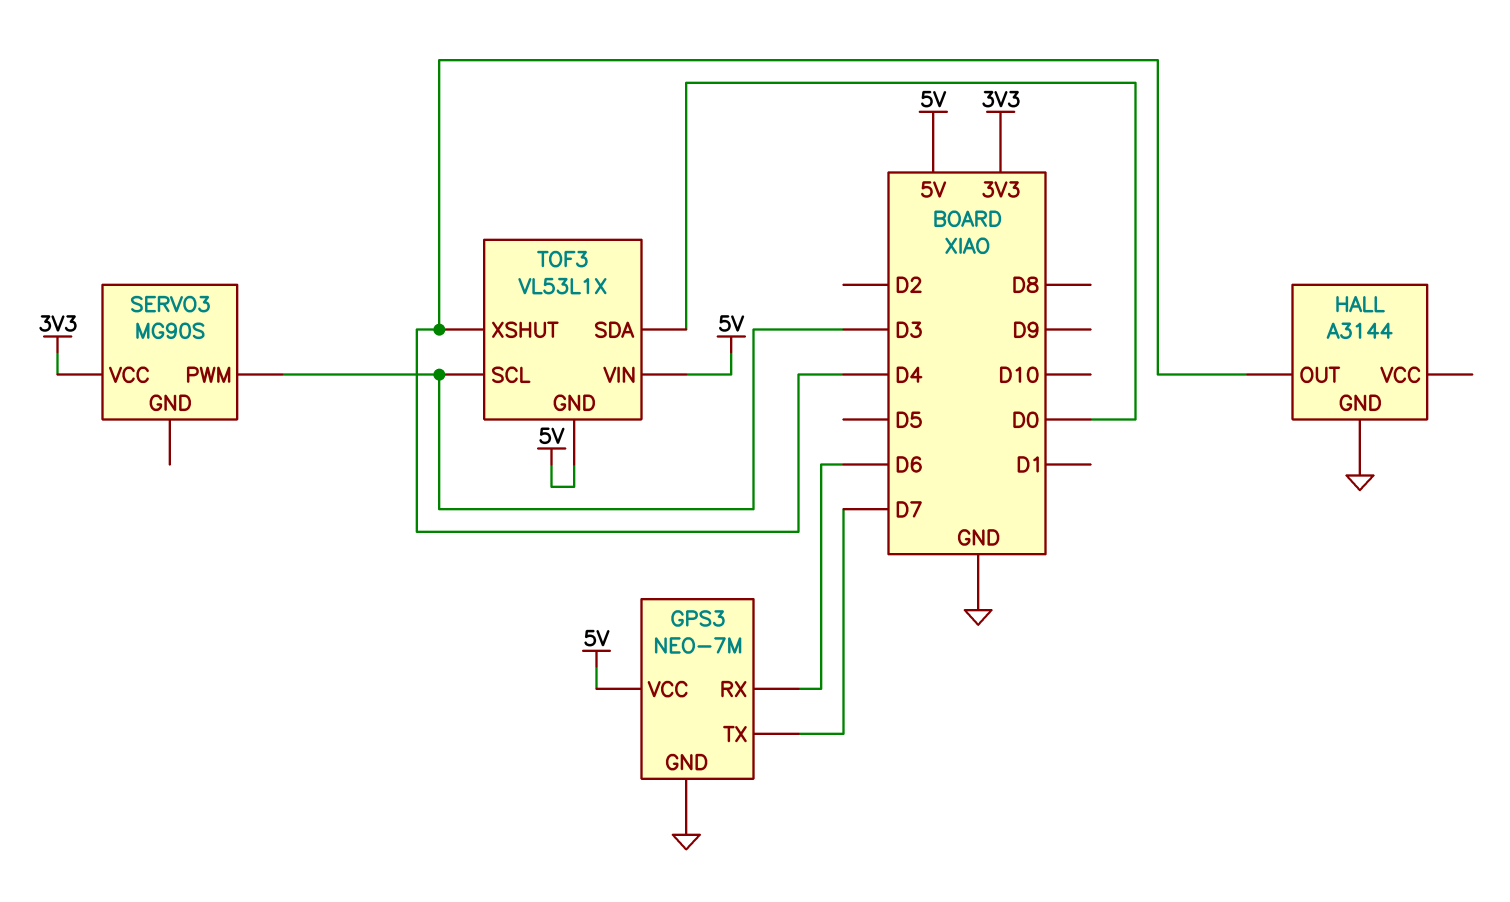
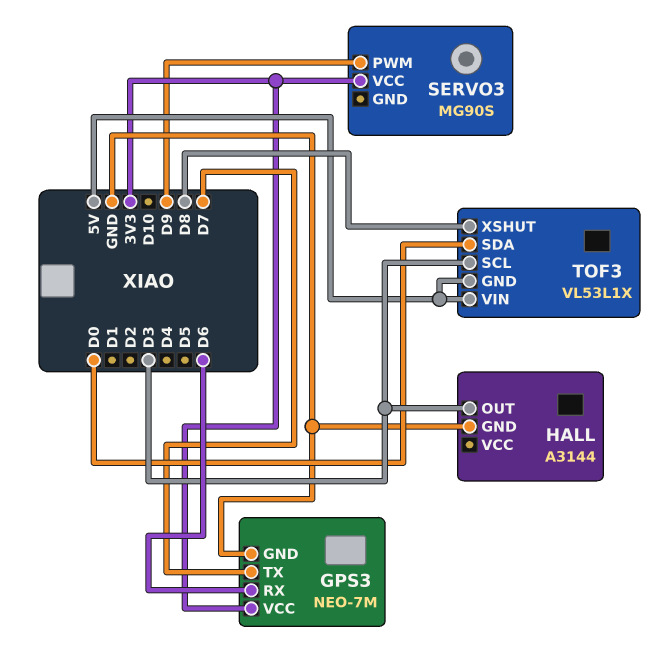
GPS3 pin VCC: 5V -> 3V3
HALL pin OUT: D4 -> D3
SERVO3 pin PWM: D3 -> D9
TOF3 pin XSHUT: D4 -> D8

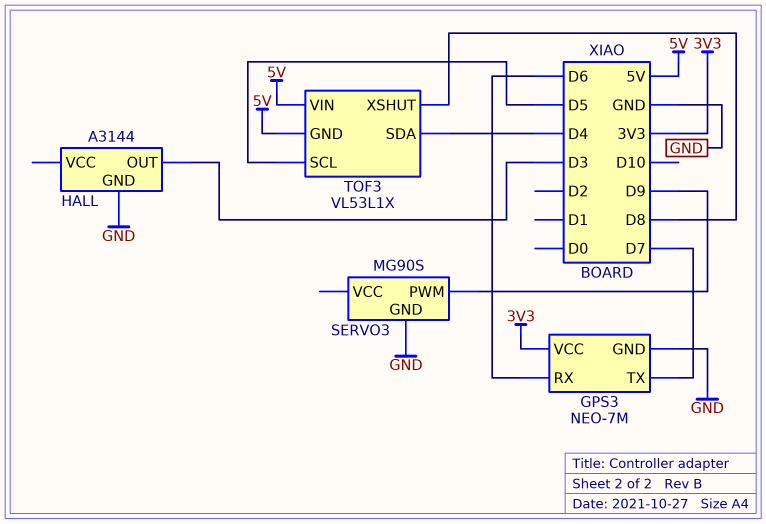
SERVO3 pin GND: none -> GND
SERVO3 pin VCC: 3V3 -> none
TOF3 pin SCL: D3 -> D5
TOF3 pin SDA: D0 -> D4

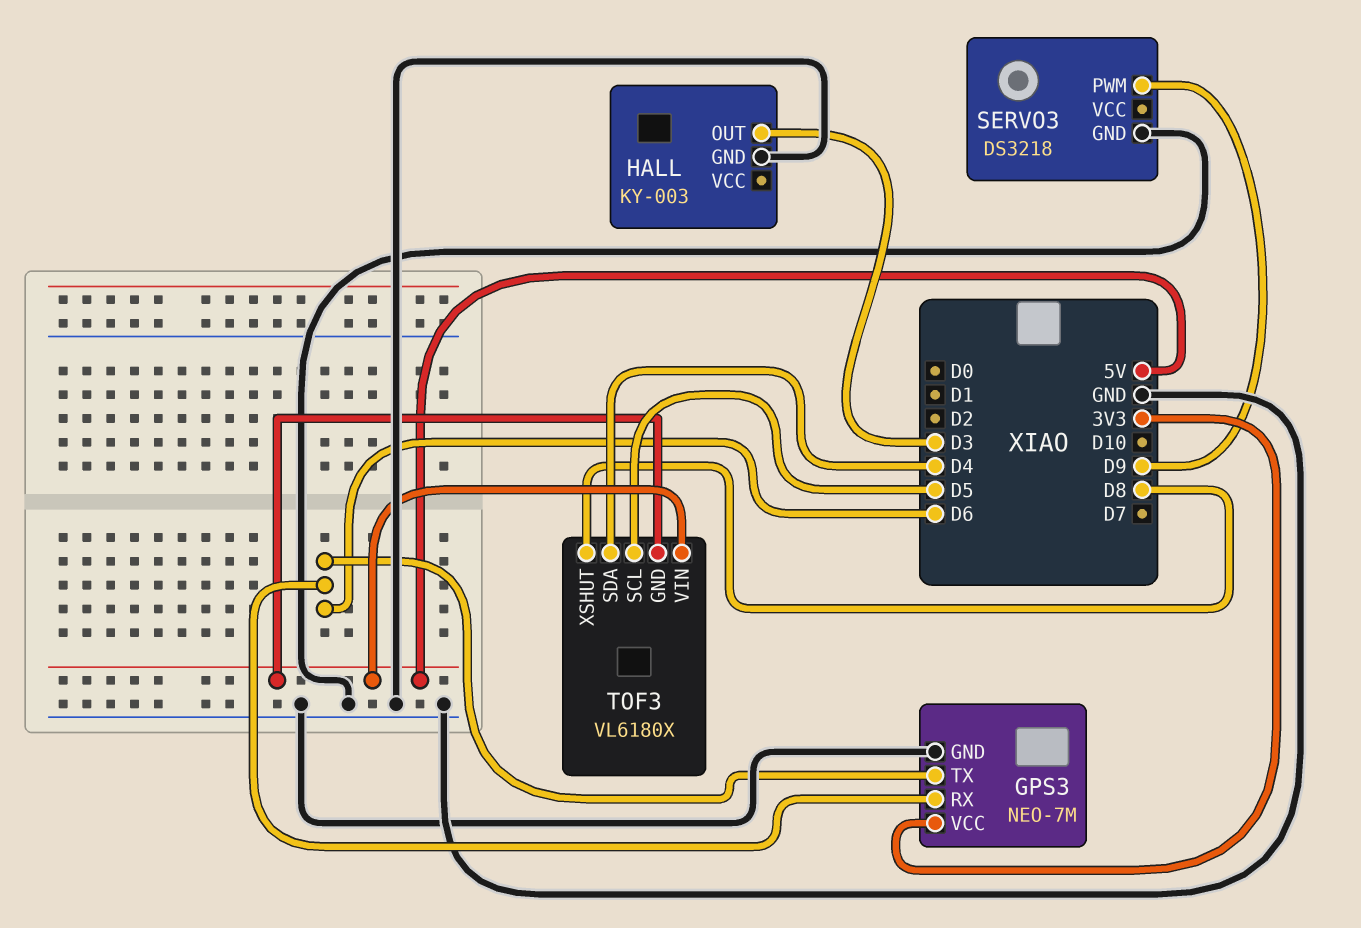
GPS3 pin TX: D7 -> D6
HALL: A3144 -> KY-003
SERVO3: MG90S -> DS3218
TOF3: VL53L1X -> VL6180X

